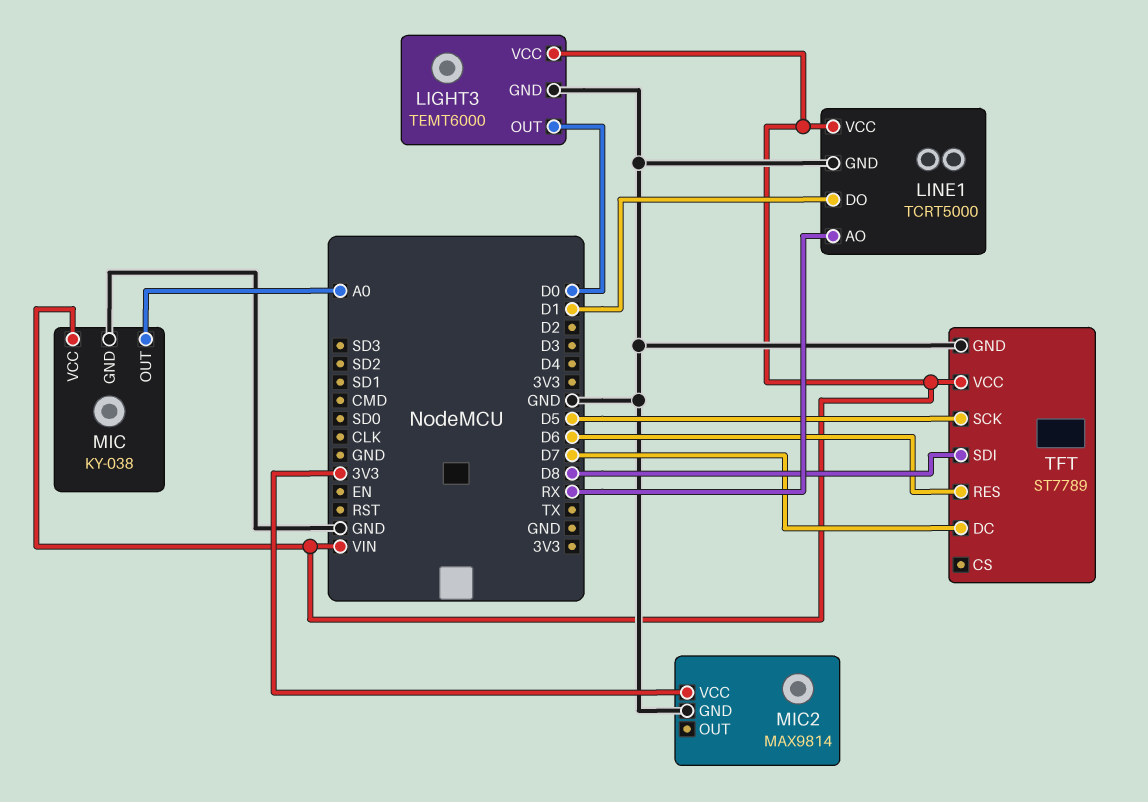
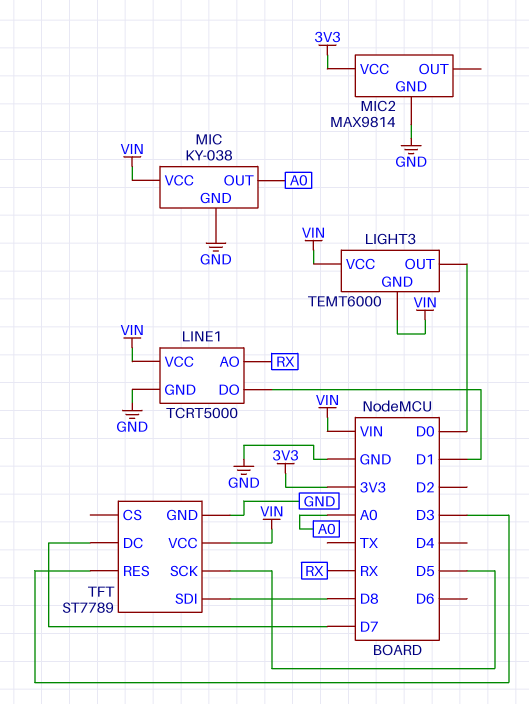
LIGHT3 pin GND: GND -> VIN
TFT pin RES: D6 -> D3

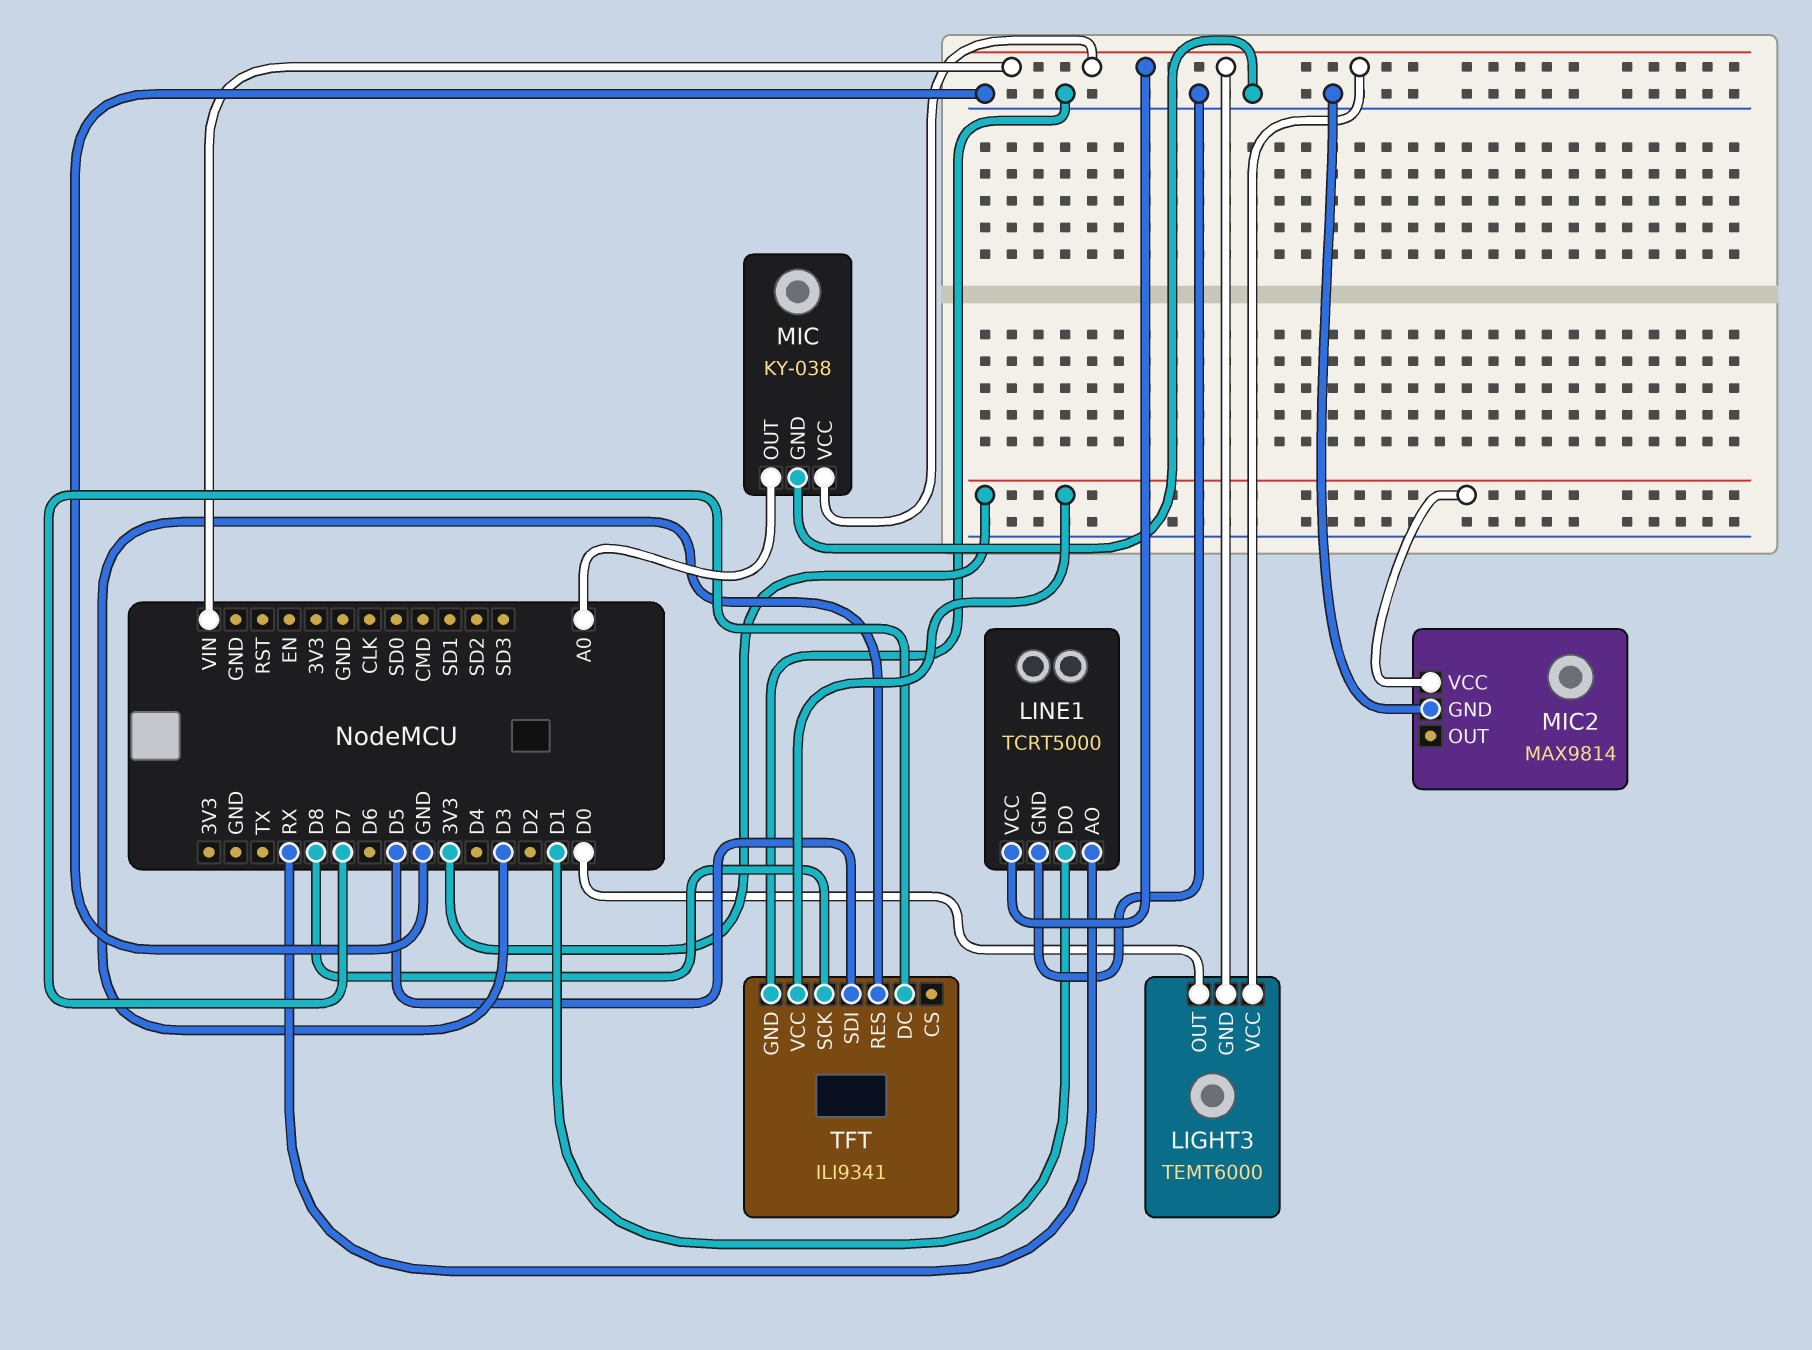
TFT: ST7789 -> ILI9341
TFT pin SCK: D5 -> D8
TFT pin SDI: D8 -> D5
TFT pin VCC: VIN -> 3V3

